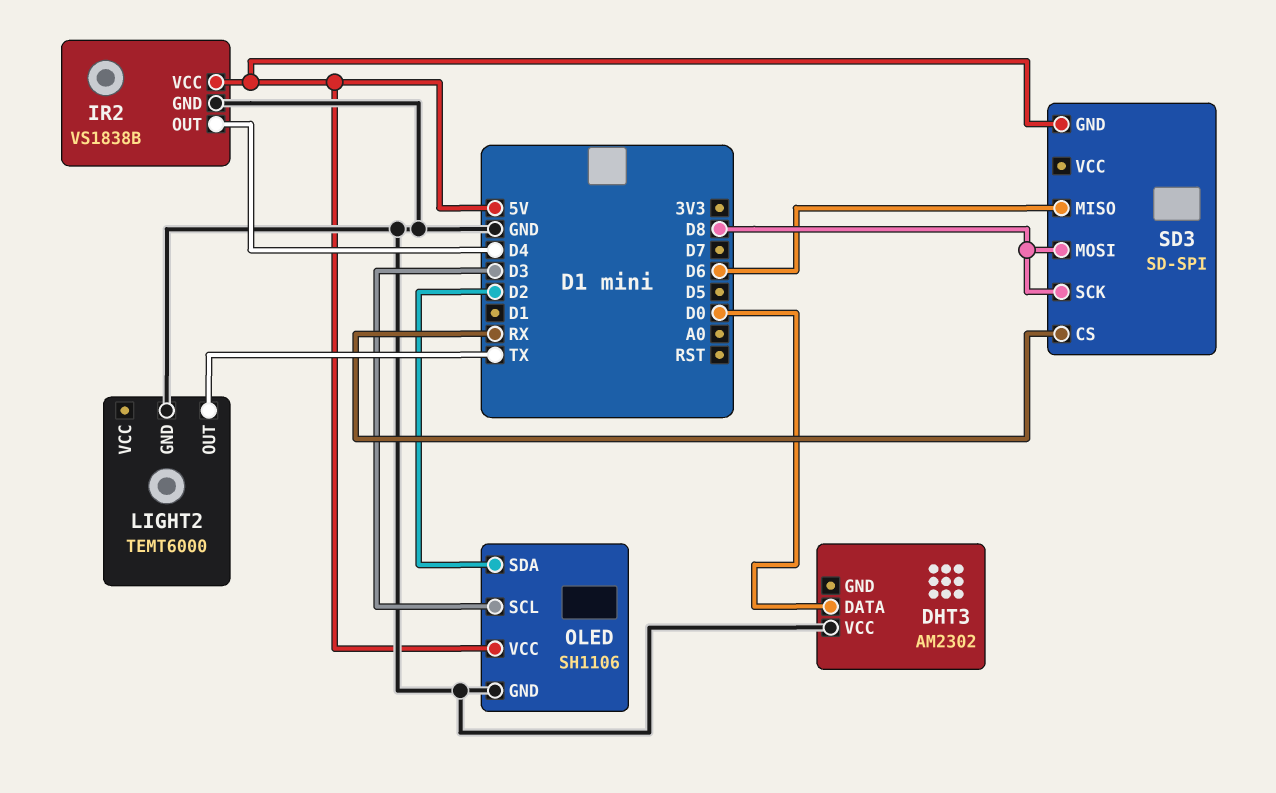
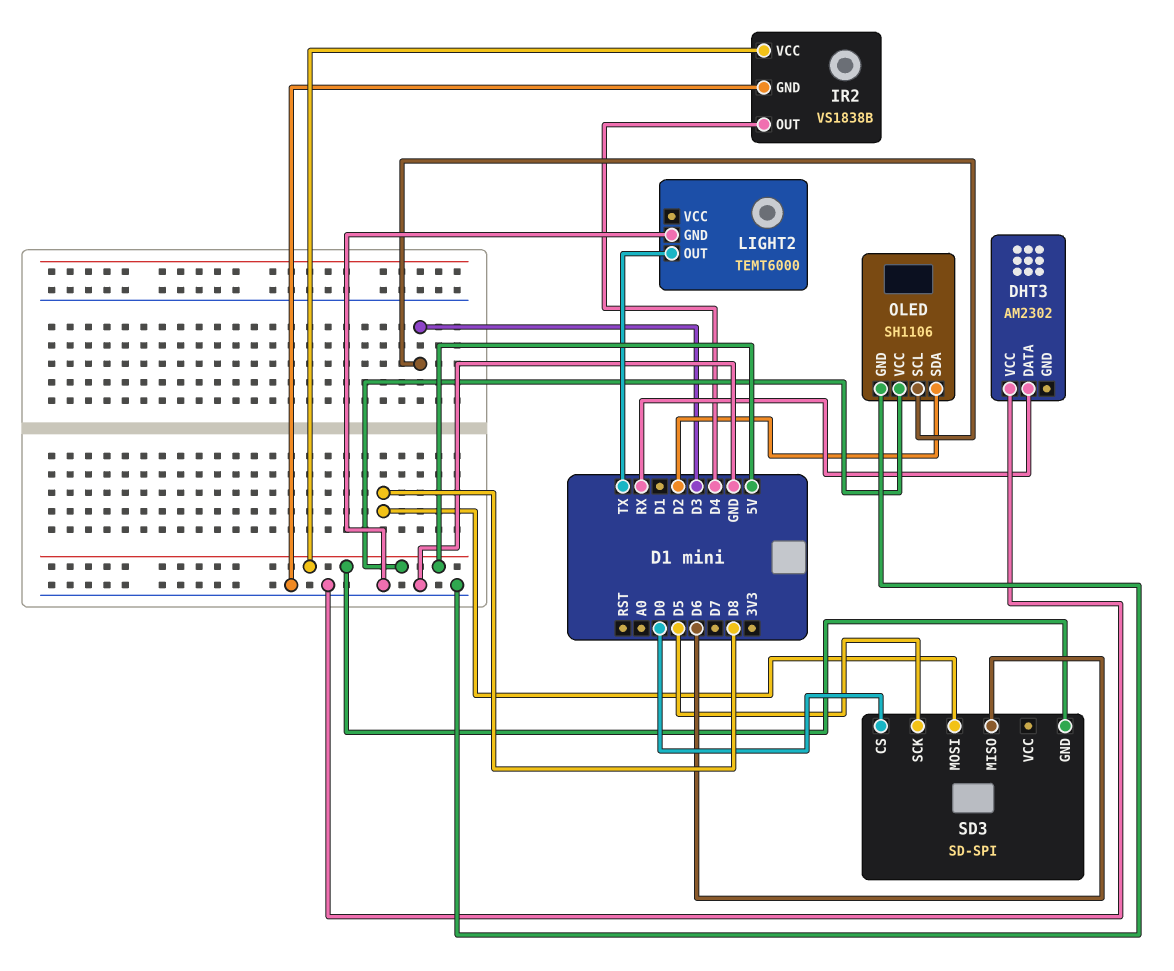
DHT3 pin DATA: D0 -> RX
SD3 pin CS: RX -> D0
SD3 pin SCK: D8 -> D5

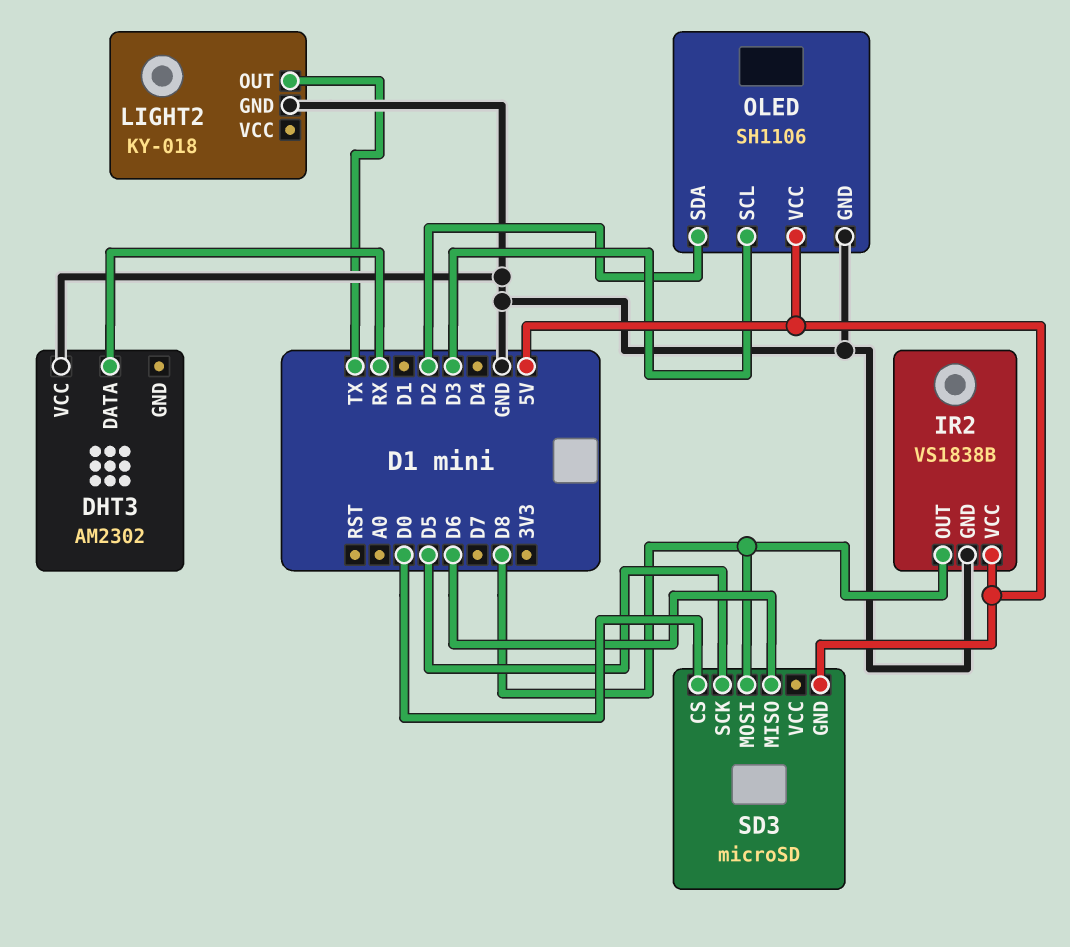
IR2 pin OUT: D4 -> D8
LIGHT2: TEMT6000 -> KY-018
SD3: SD-SPI -> microSD

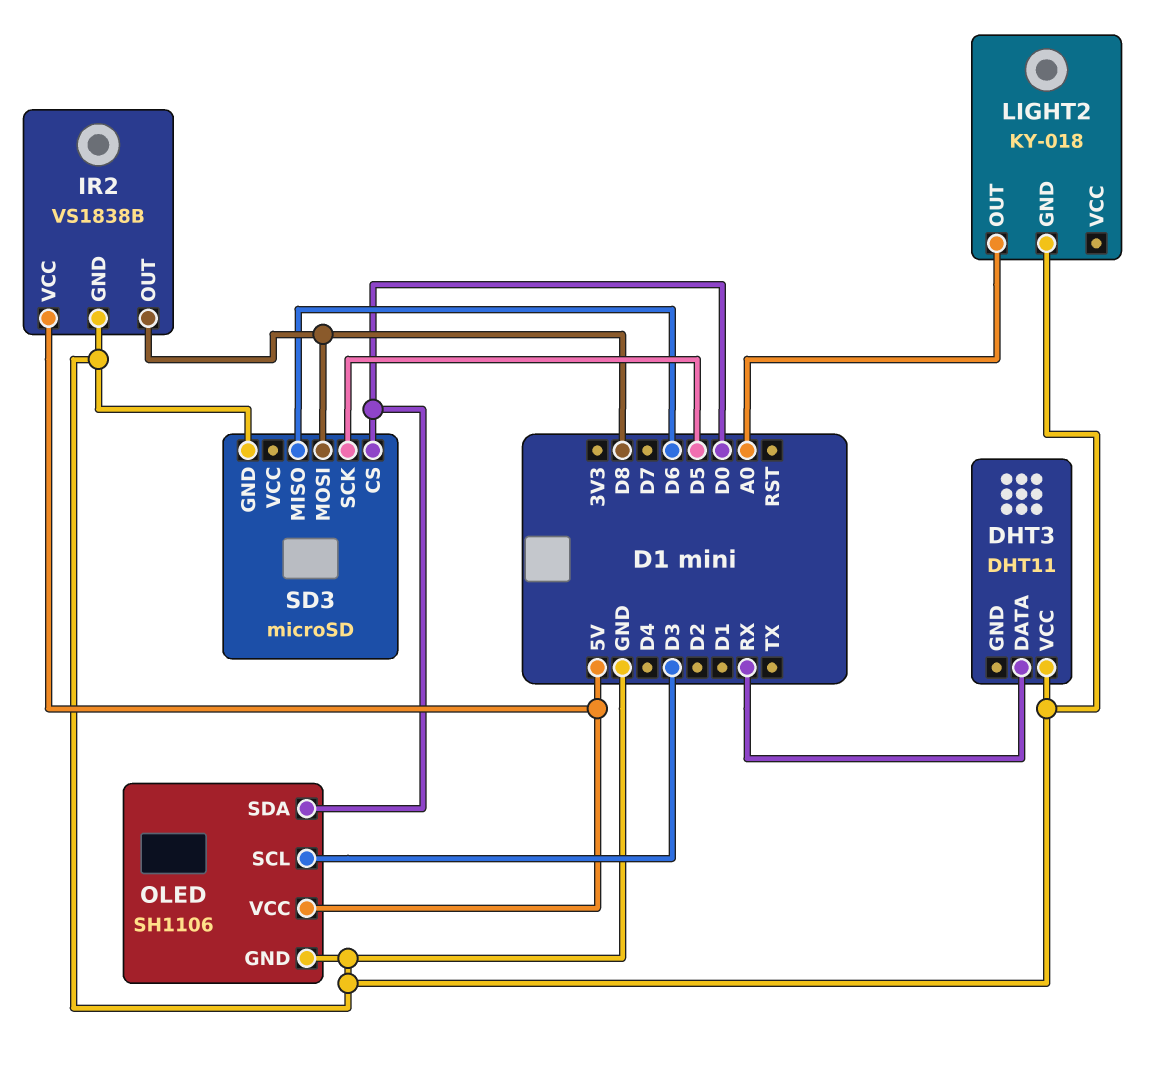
DHT3: AM2302 -> DHT11
LIGHT2 pin OUT: TX -> A0
OLED pin SDA: D2 -> D0
SD3 pin GND: 5V -> GND

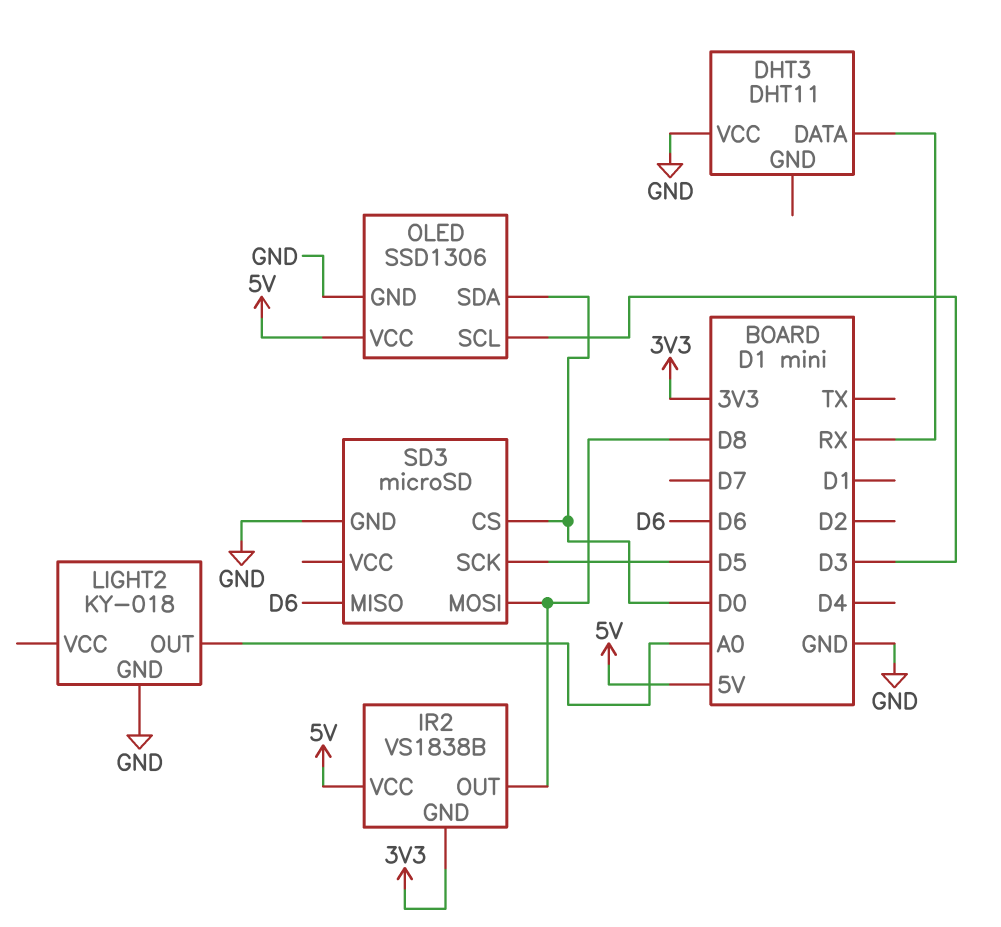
IR2 pin GND: GND -> 3V3
OLED: SH1106 -> SSD1306

